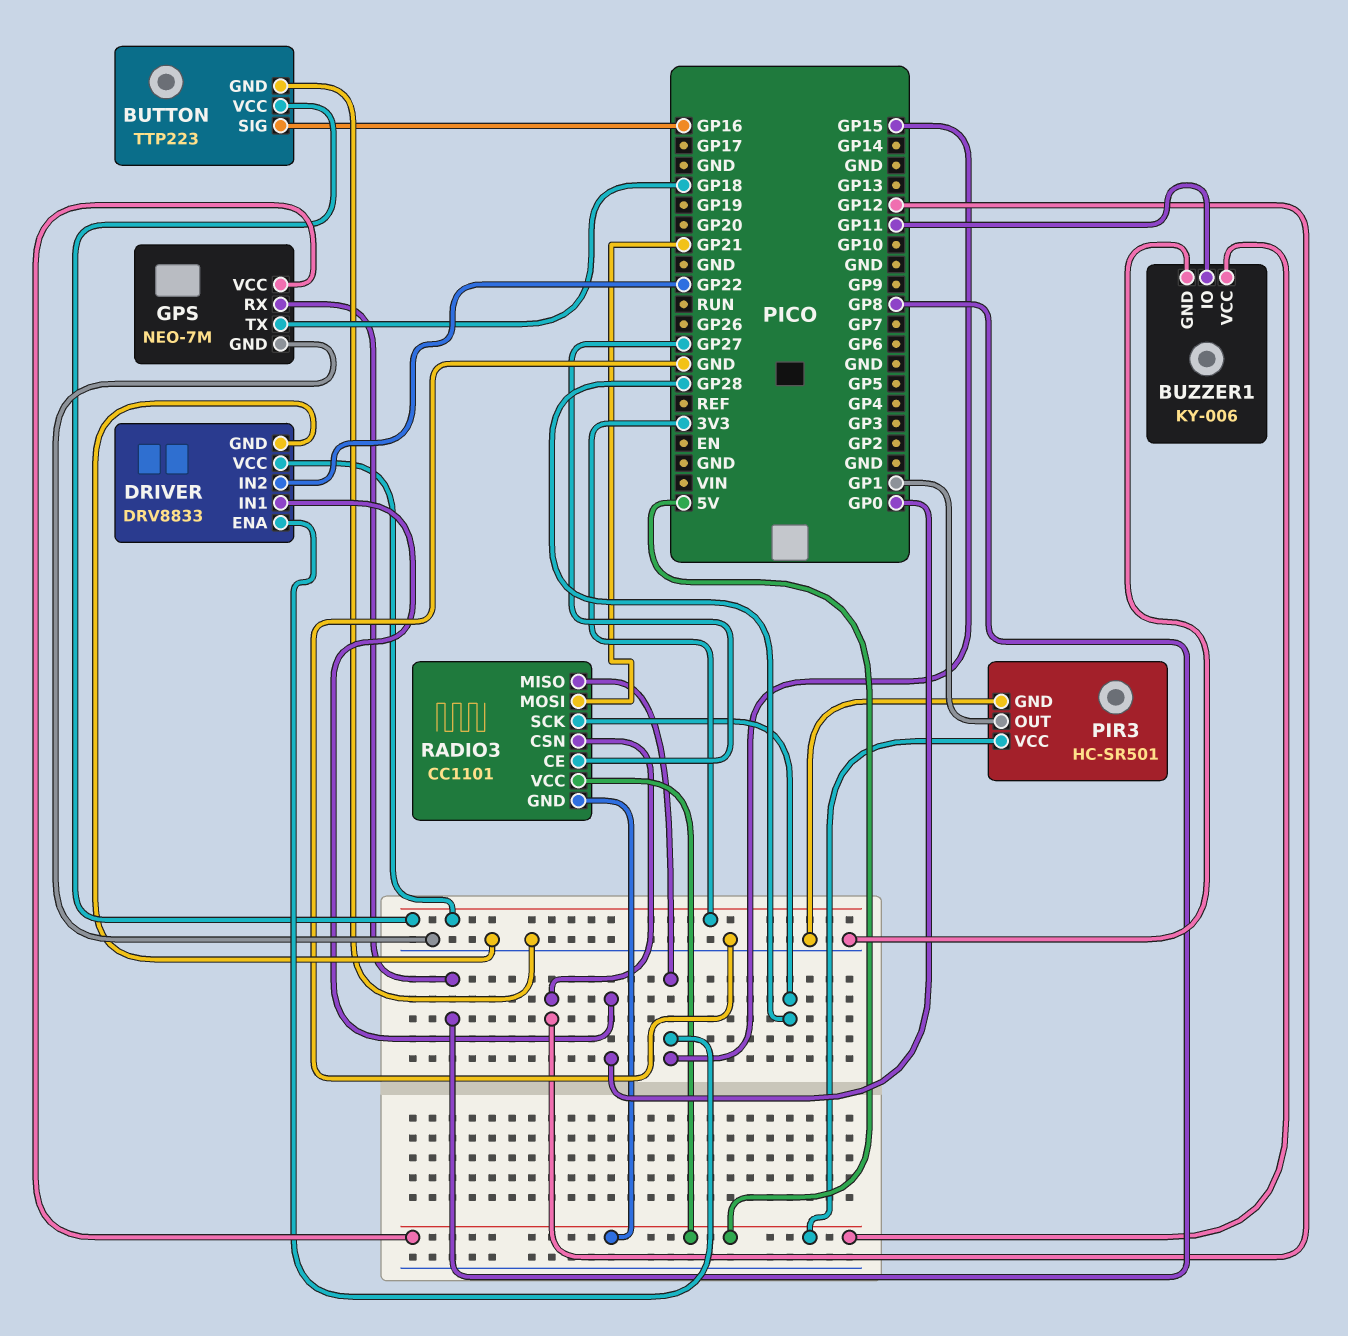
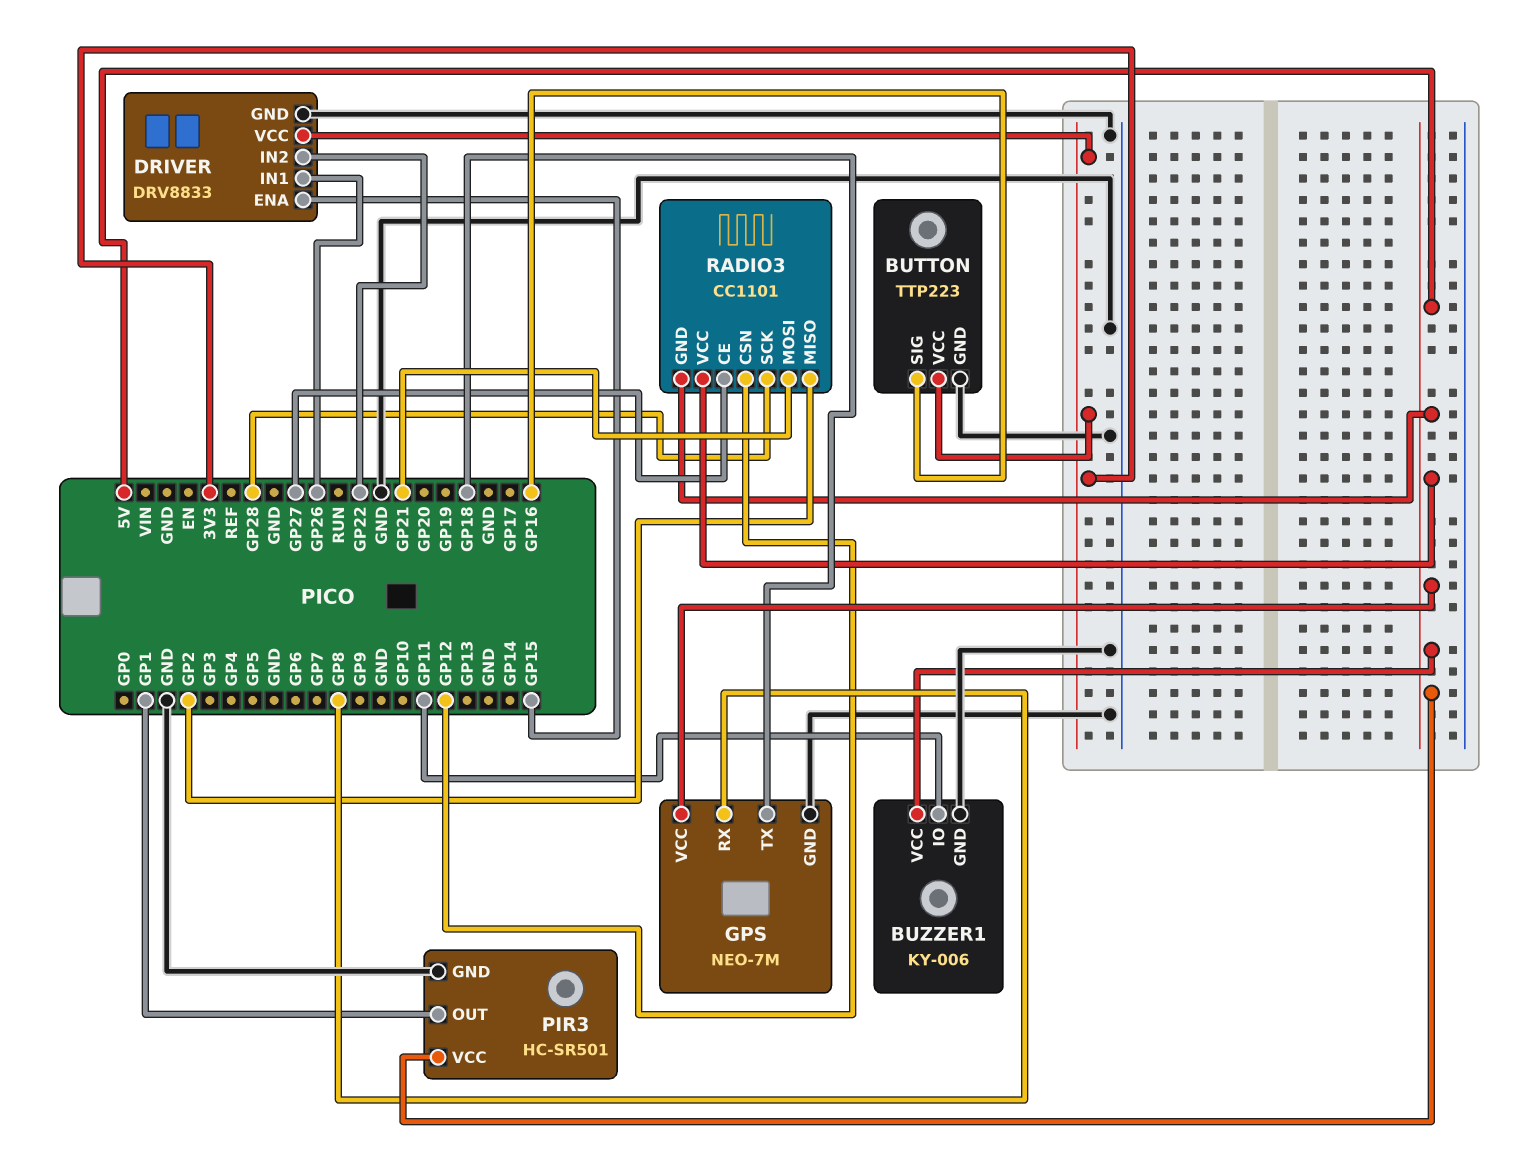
DRIVER pin IN1: GP0 -> GP26
RADIO3 pin MISO: GP15 -> GP2

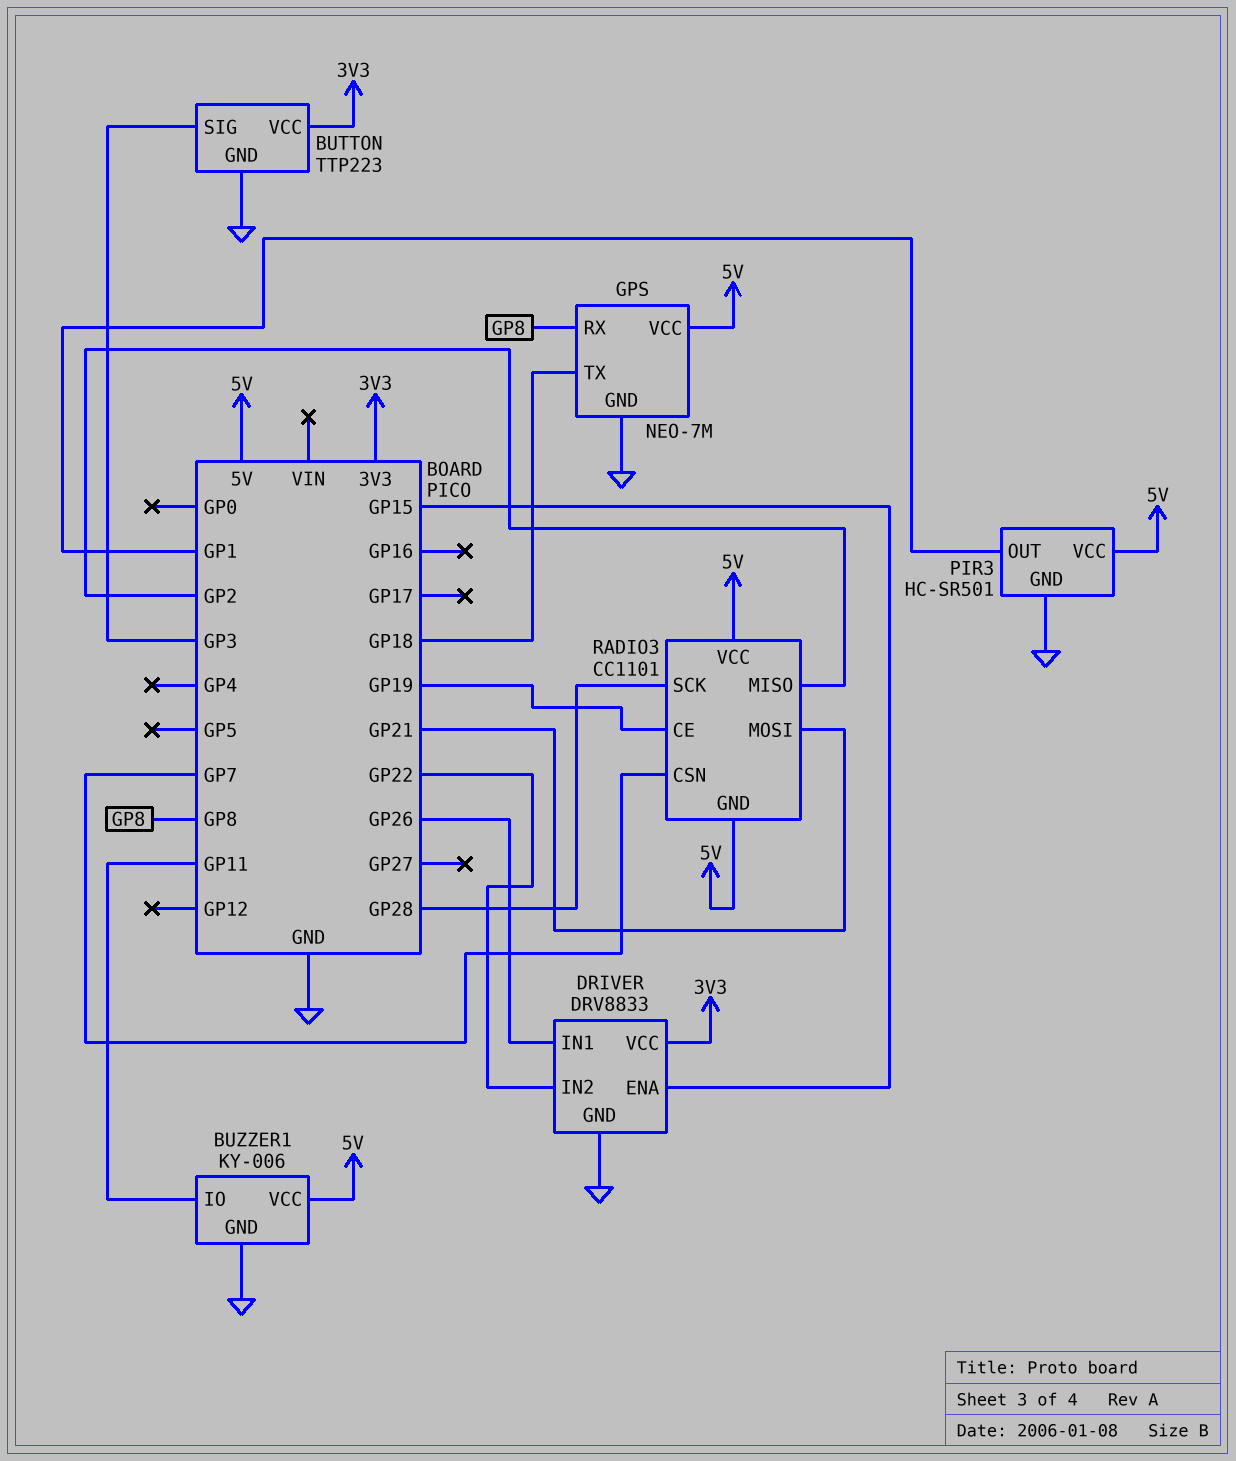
BUTTON pin SIG: GP16 -> GP3
RADIO3 pin CE: GP27 -> GP19
RADIO3 pin CSN: GP12 -> GP7

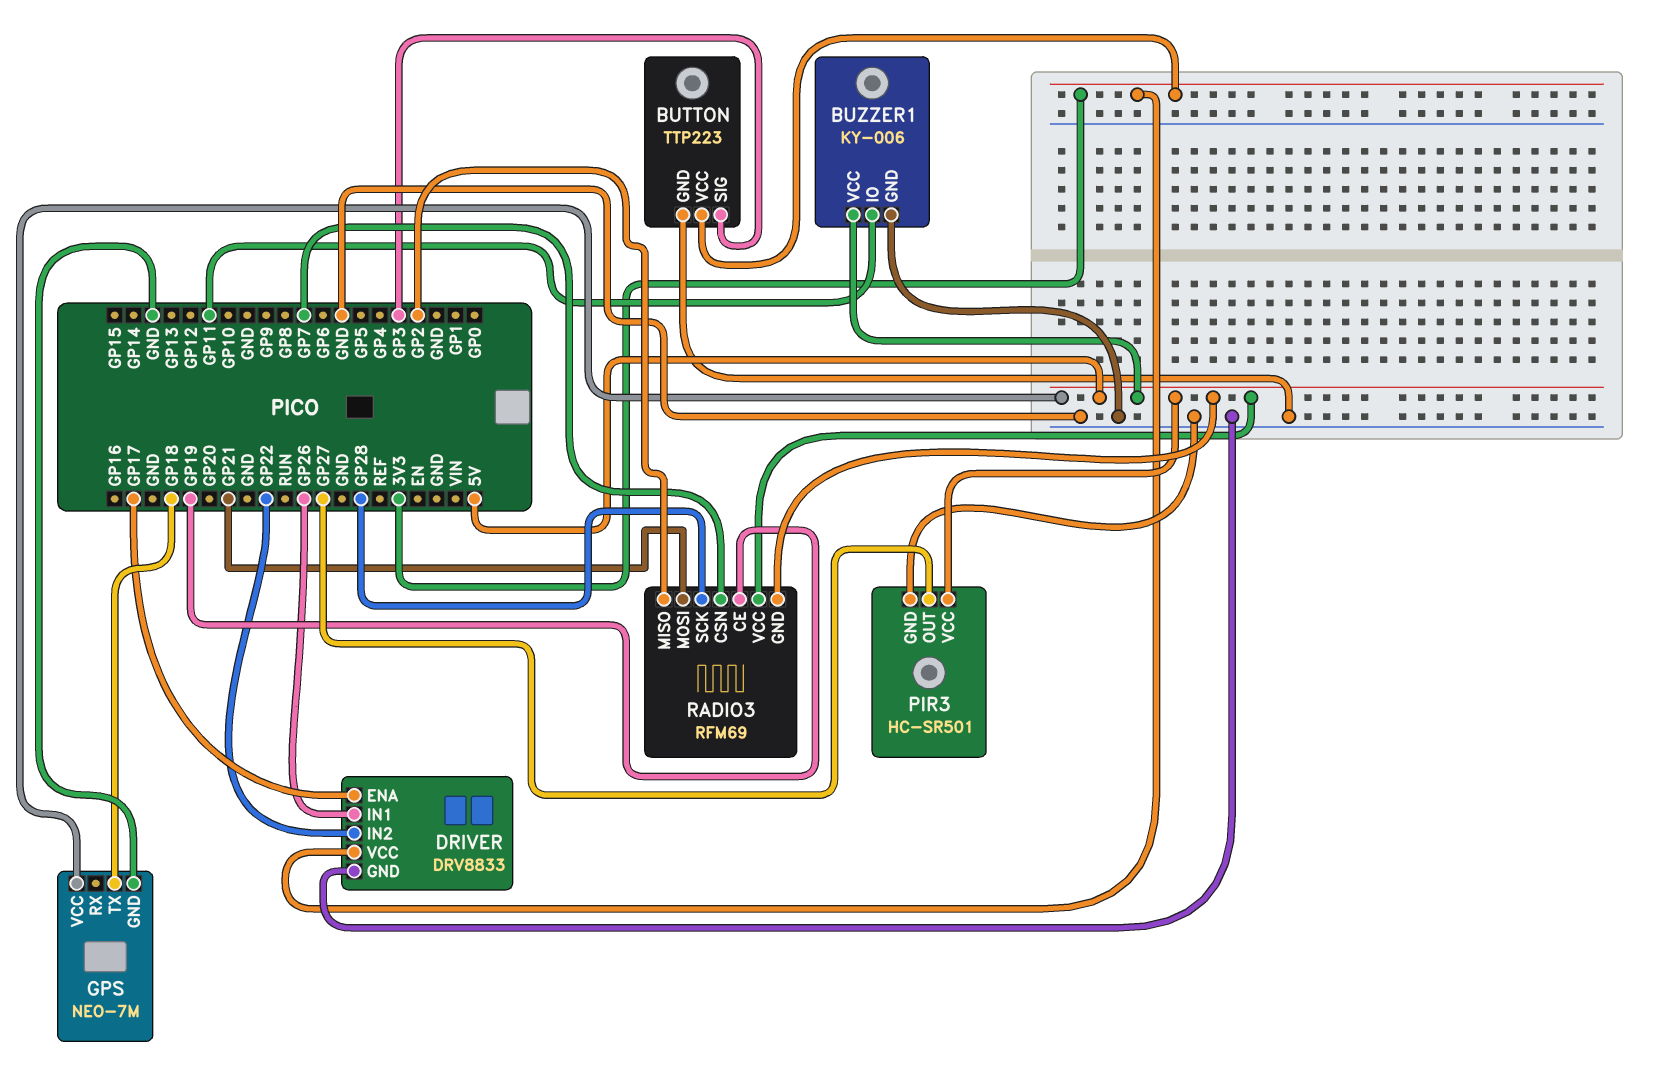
DRIVER pin ENA: GP15 -> GP17
GPS pin RX: GP8 -> none
PIR3 pin OUT: GP1 -> GP27
RADIO3: CC1101 -> RFM69

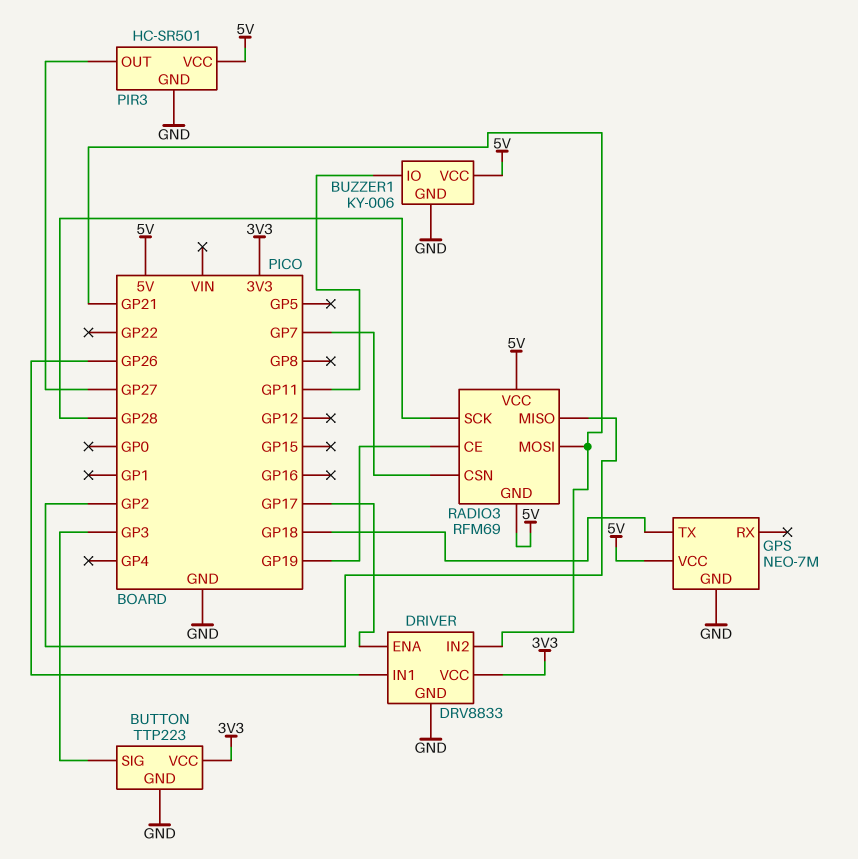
DRIVER pin IN2: GP22 -> GP21

